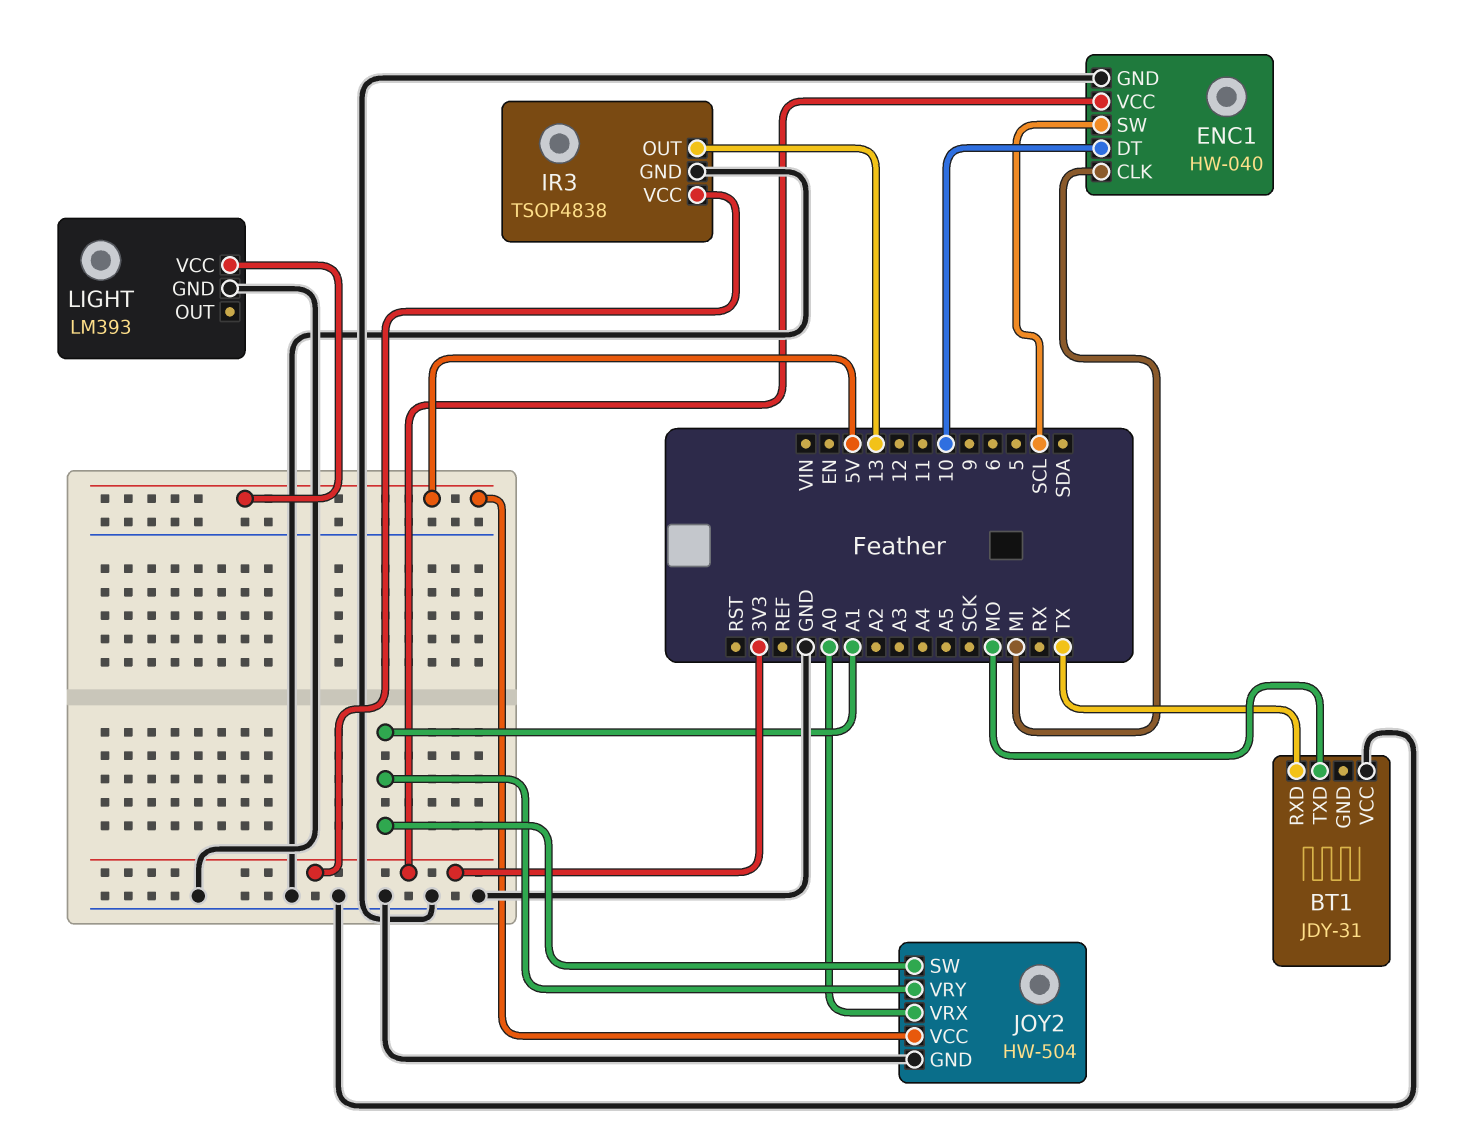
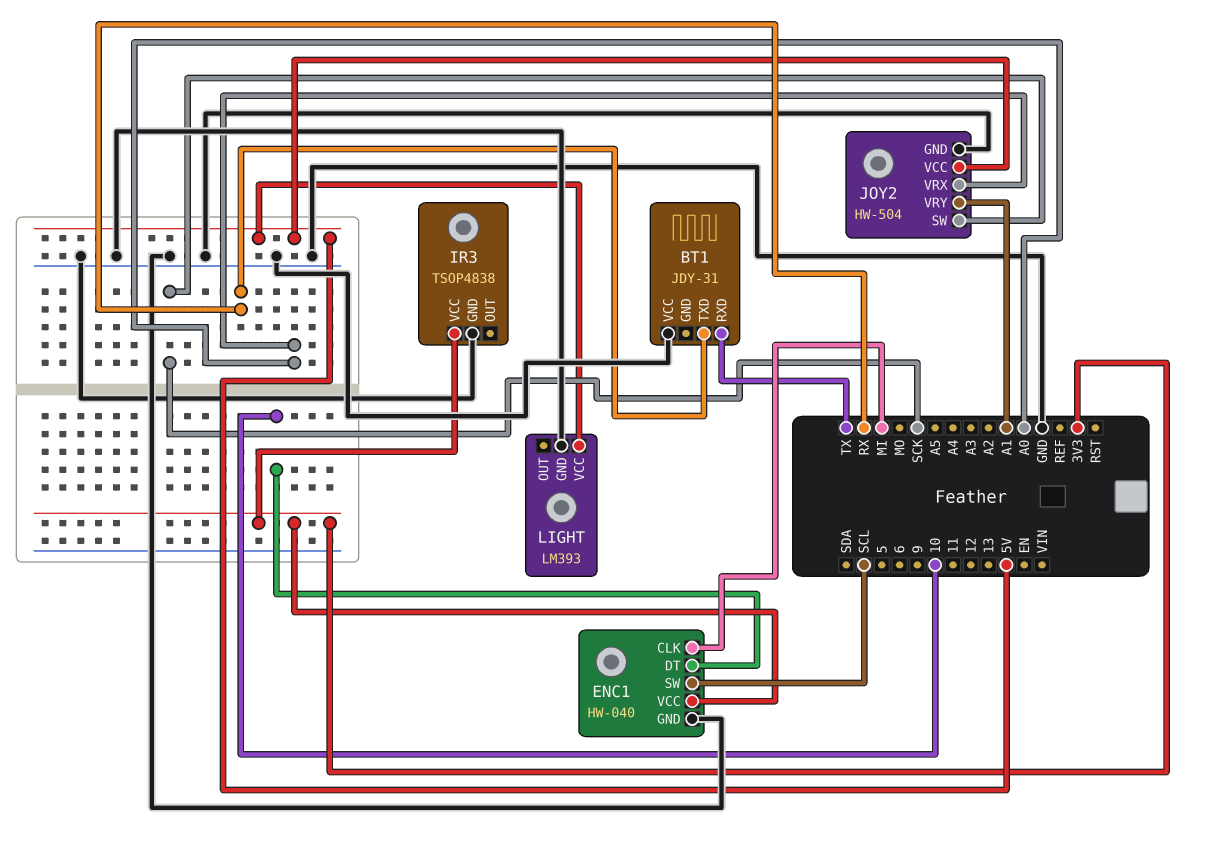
BT1 pin TXD: MO -> RX
IR3 pin OUT: 13 -> none
JOY2 pin SW: A1 -> SCK

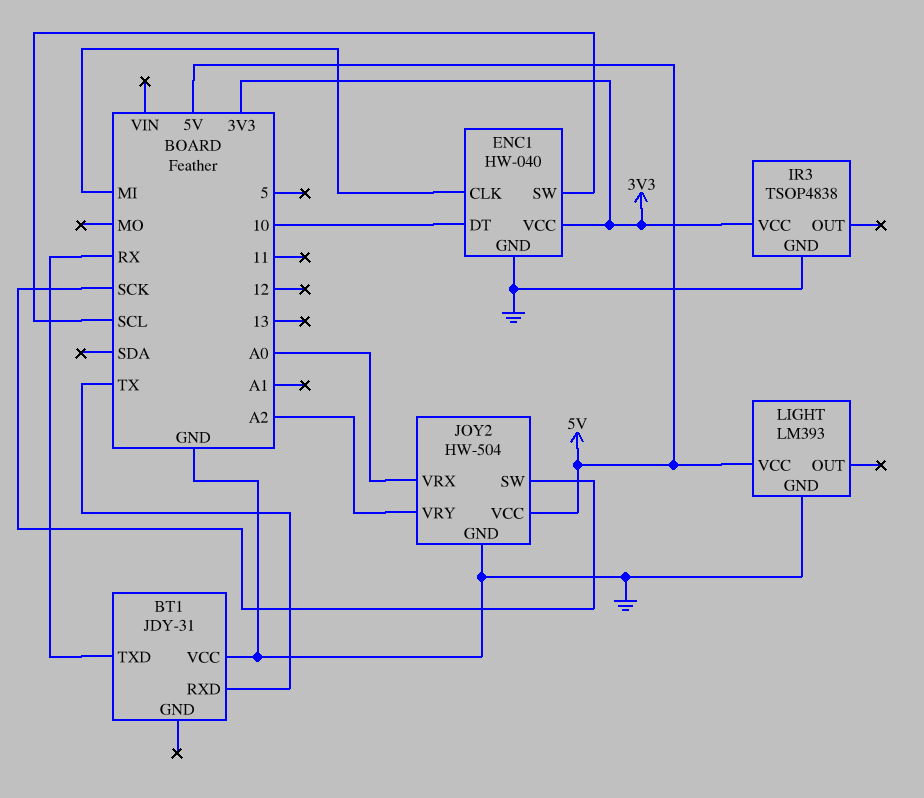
JOY2 pin VRY: A1 -> A2

